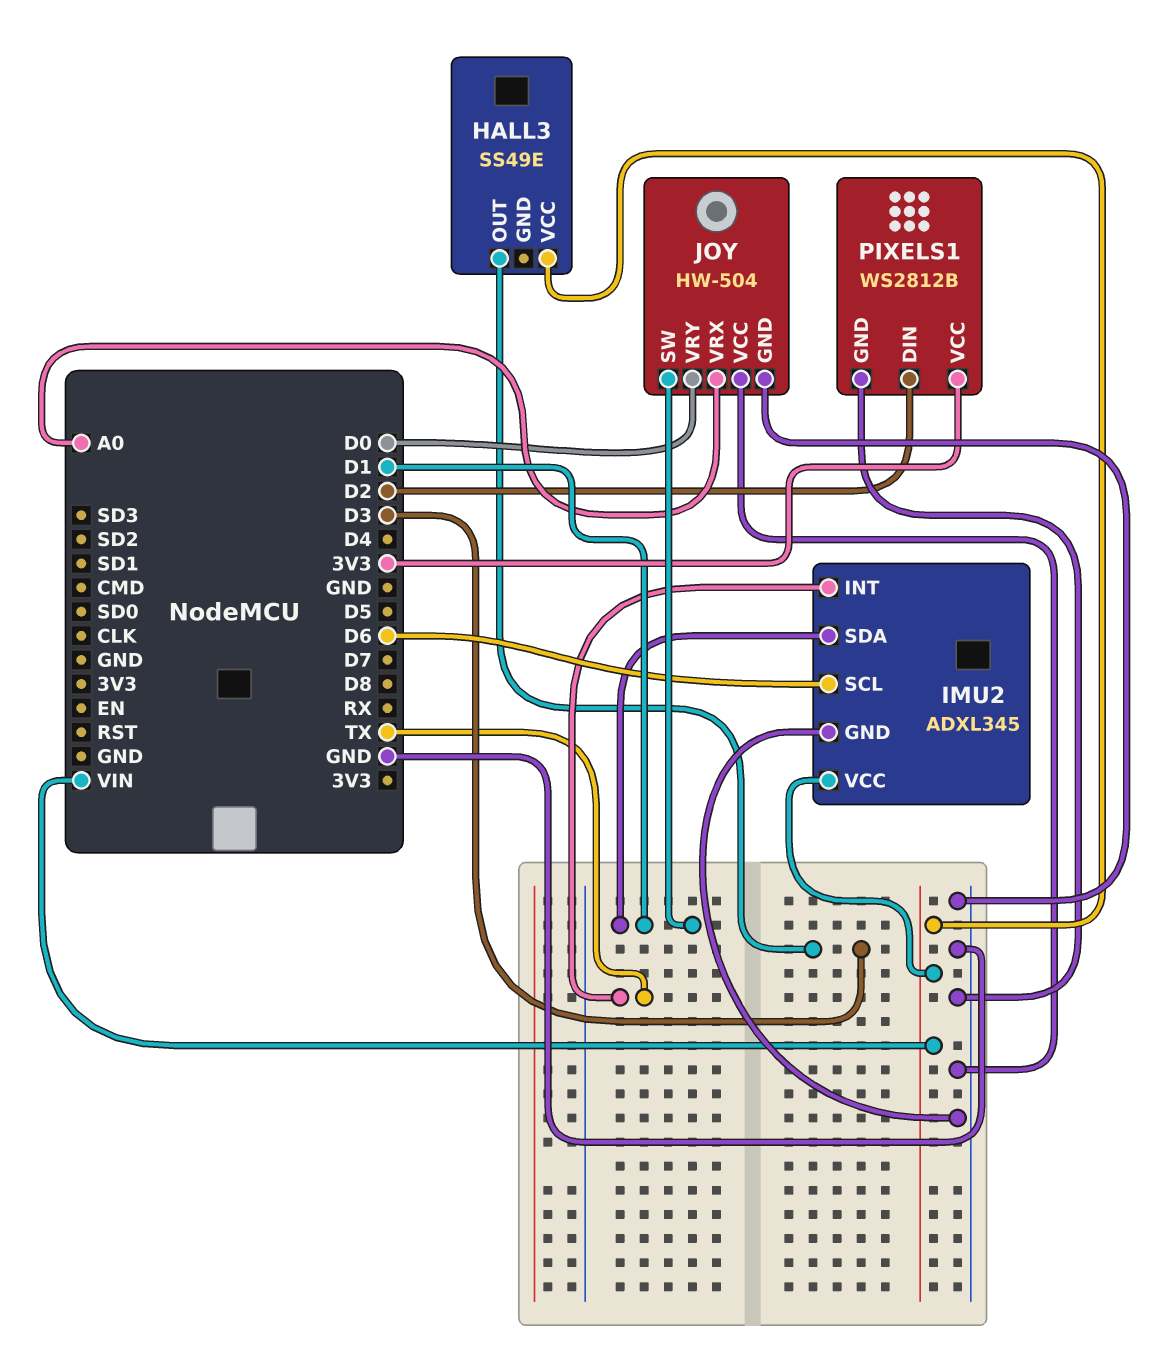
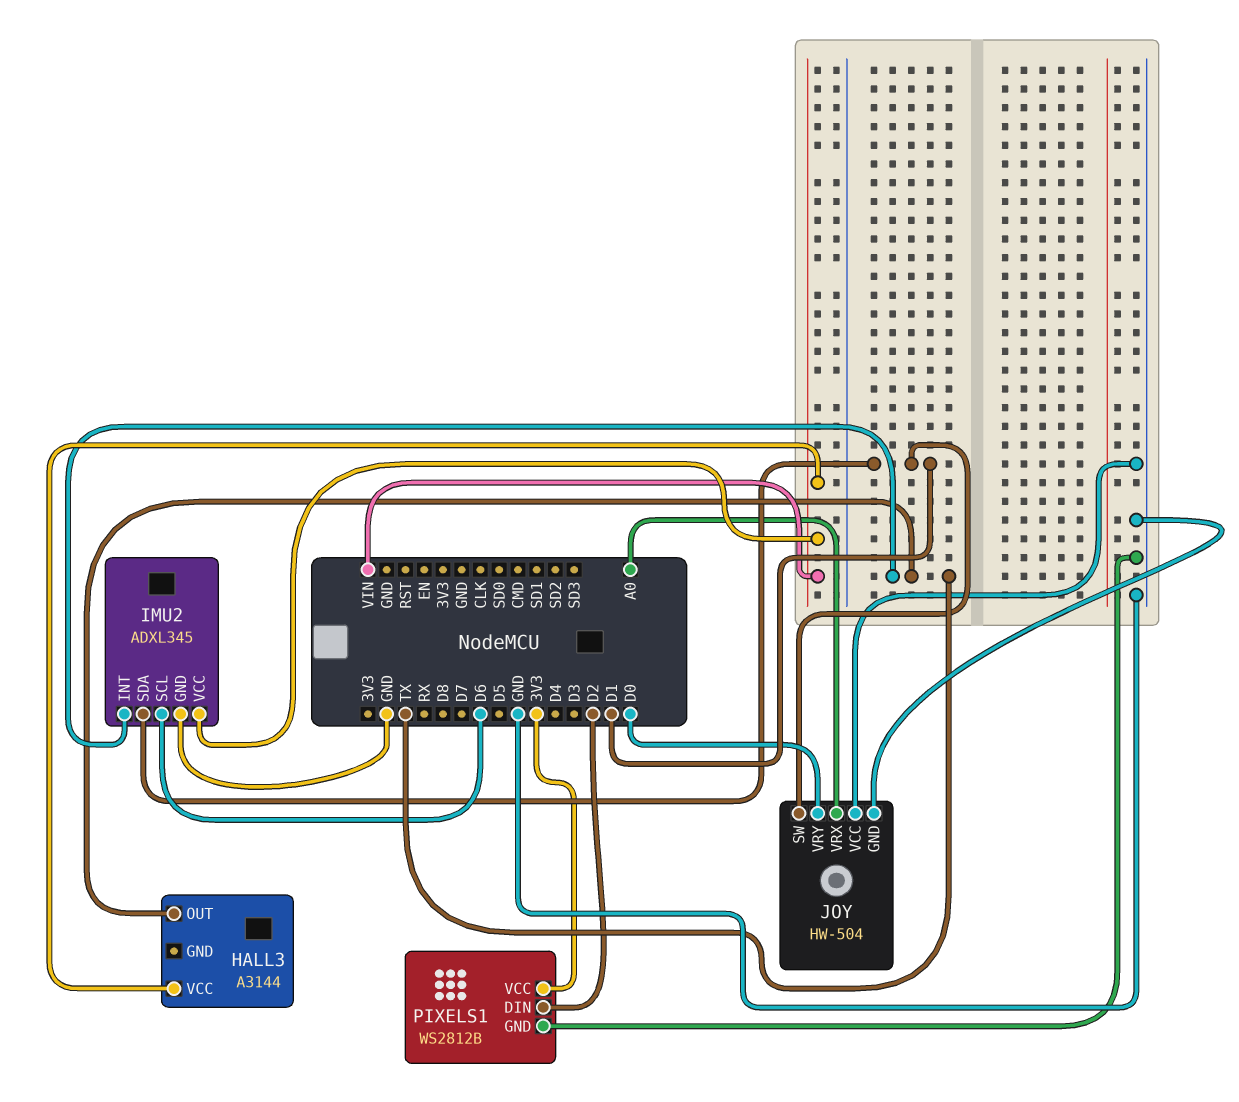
HALL3: SS49E -> A3144
HALL3 pin OUT: D3 -> TX

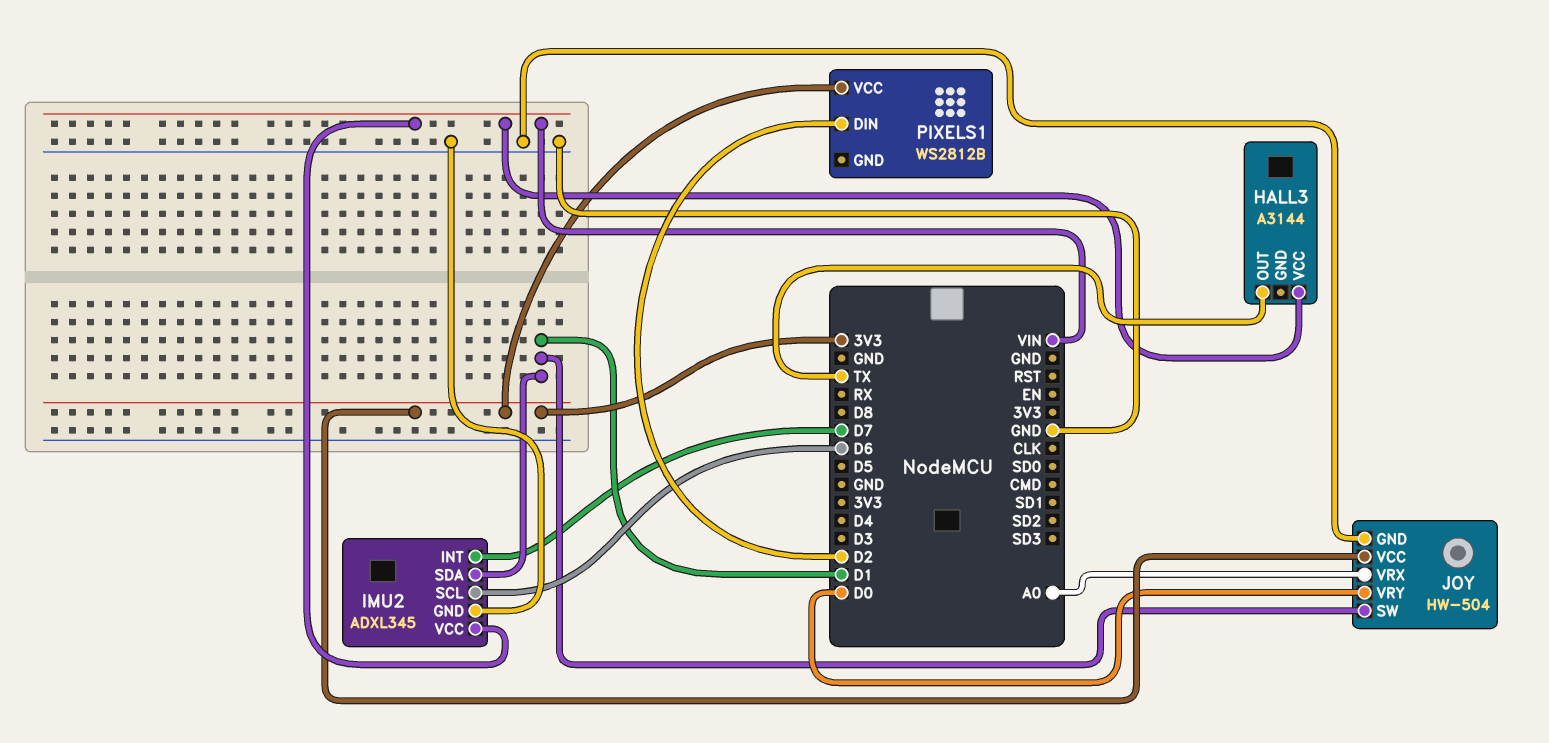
IMU2 pin INT: TX -> D7
JOY pin VCC: GND -> 3V3
PIXELS1 pin GND: GND -> none

